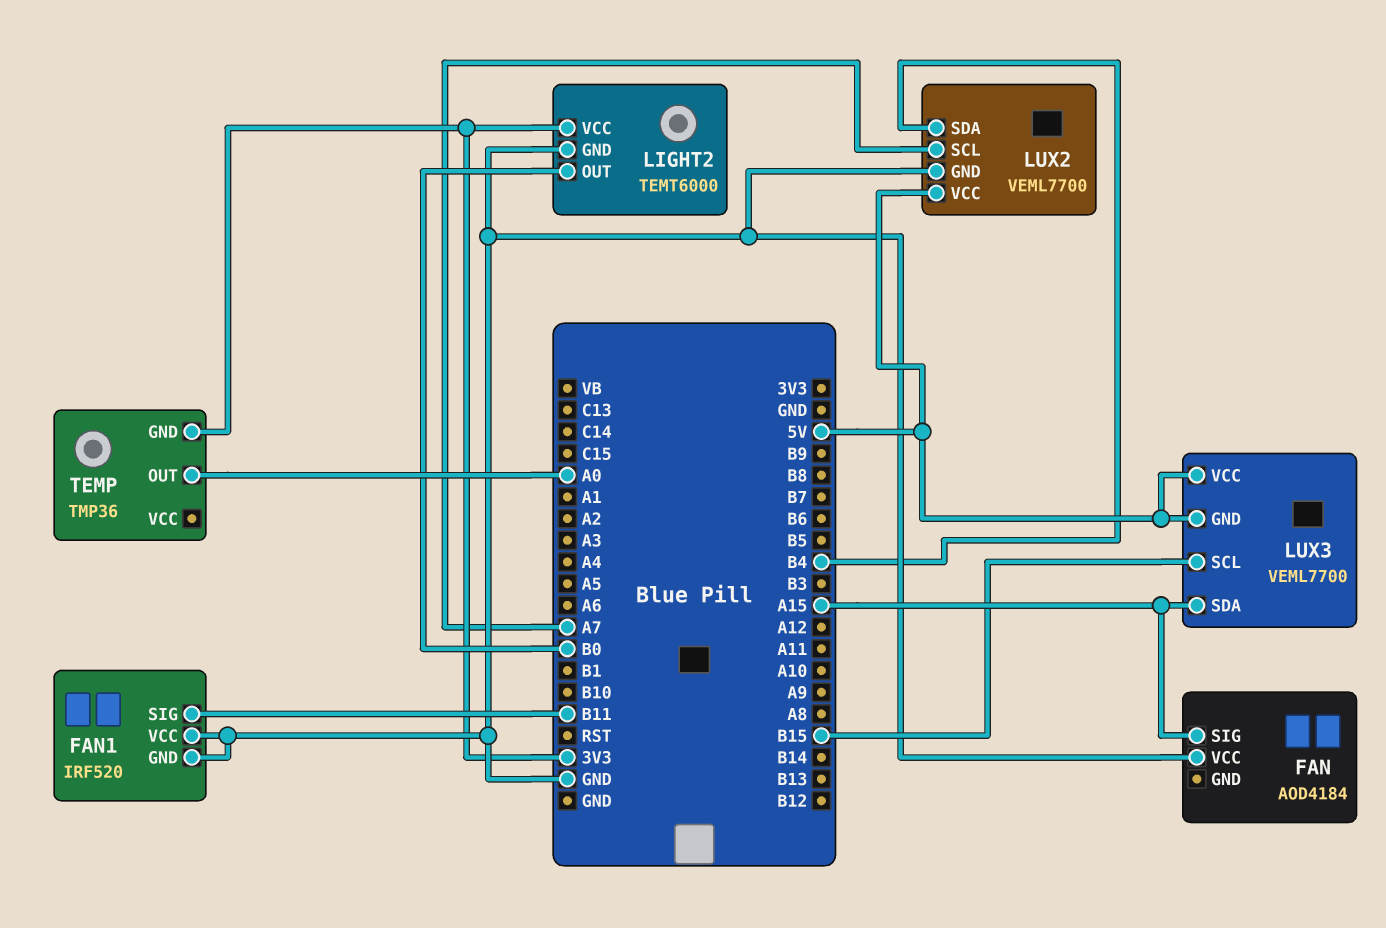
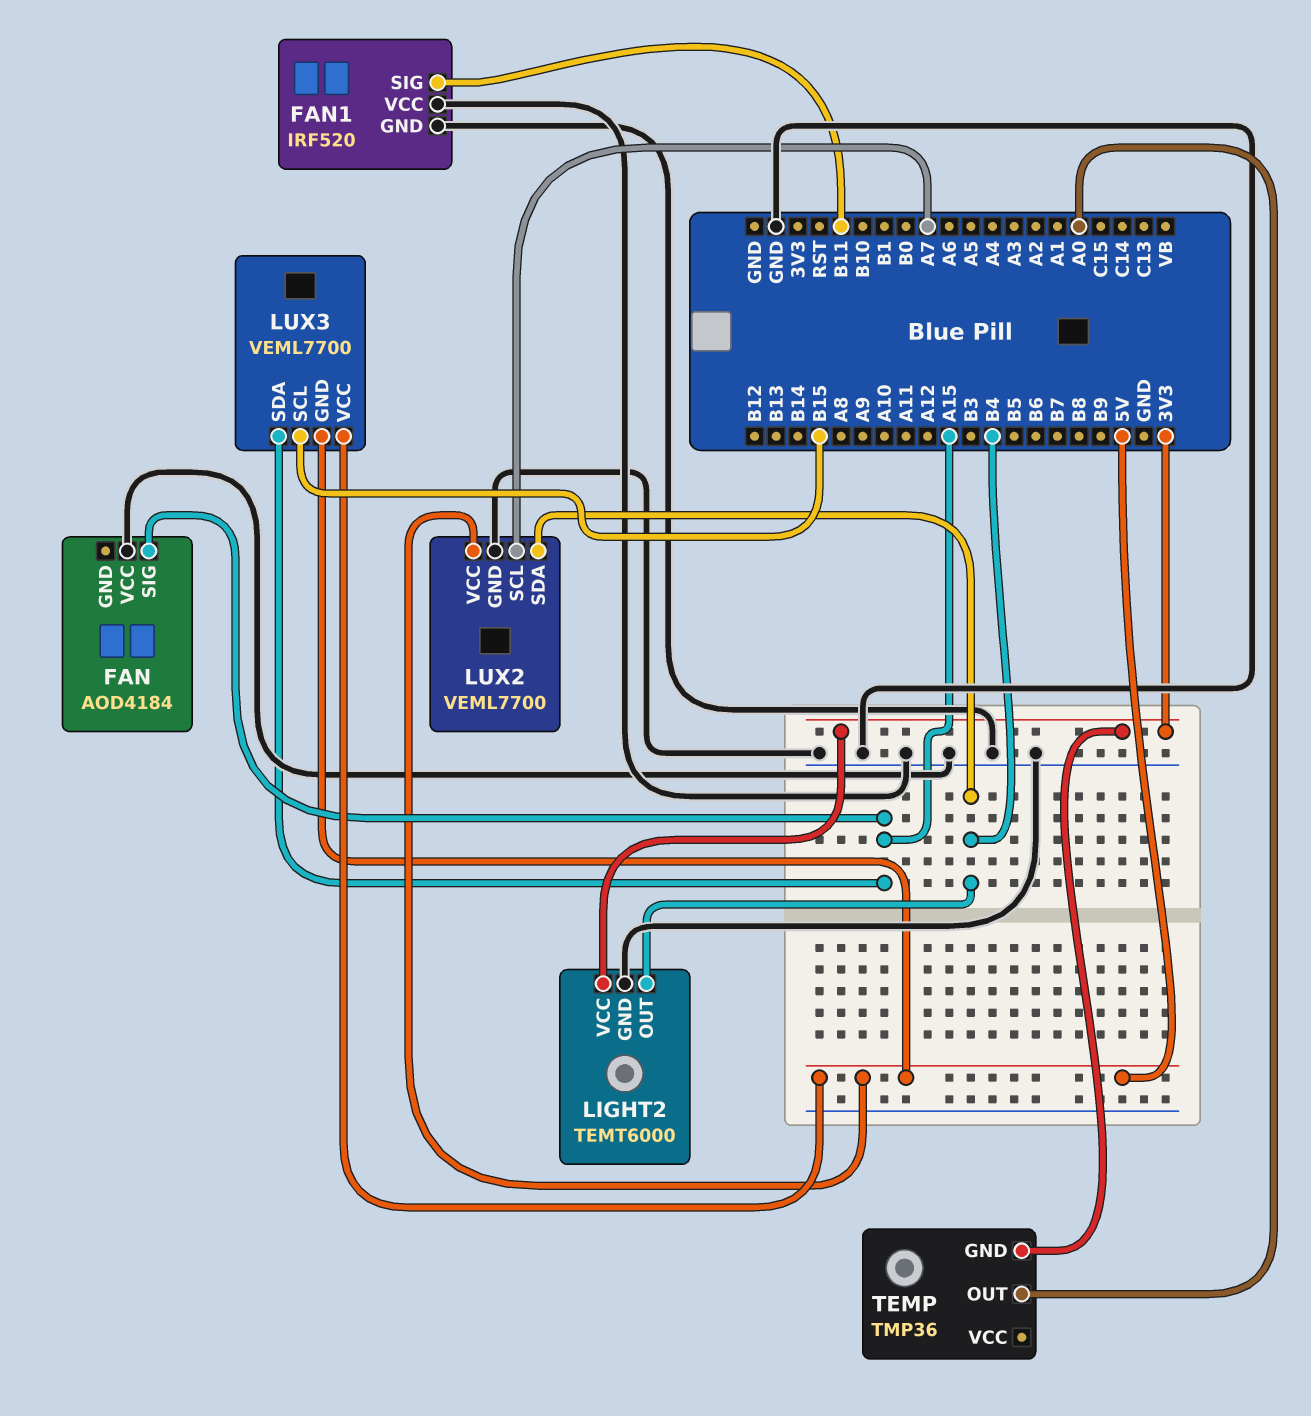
LIGHT2 pin OUT: B0 -> B4

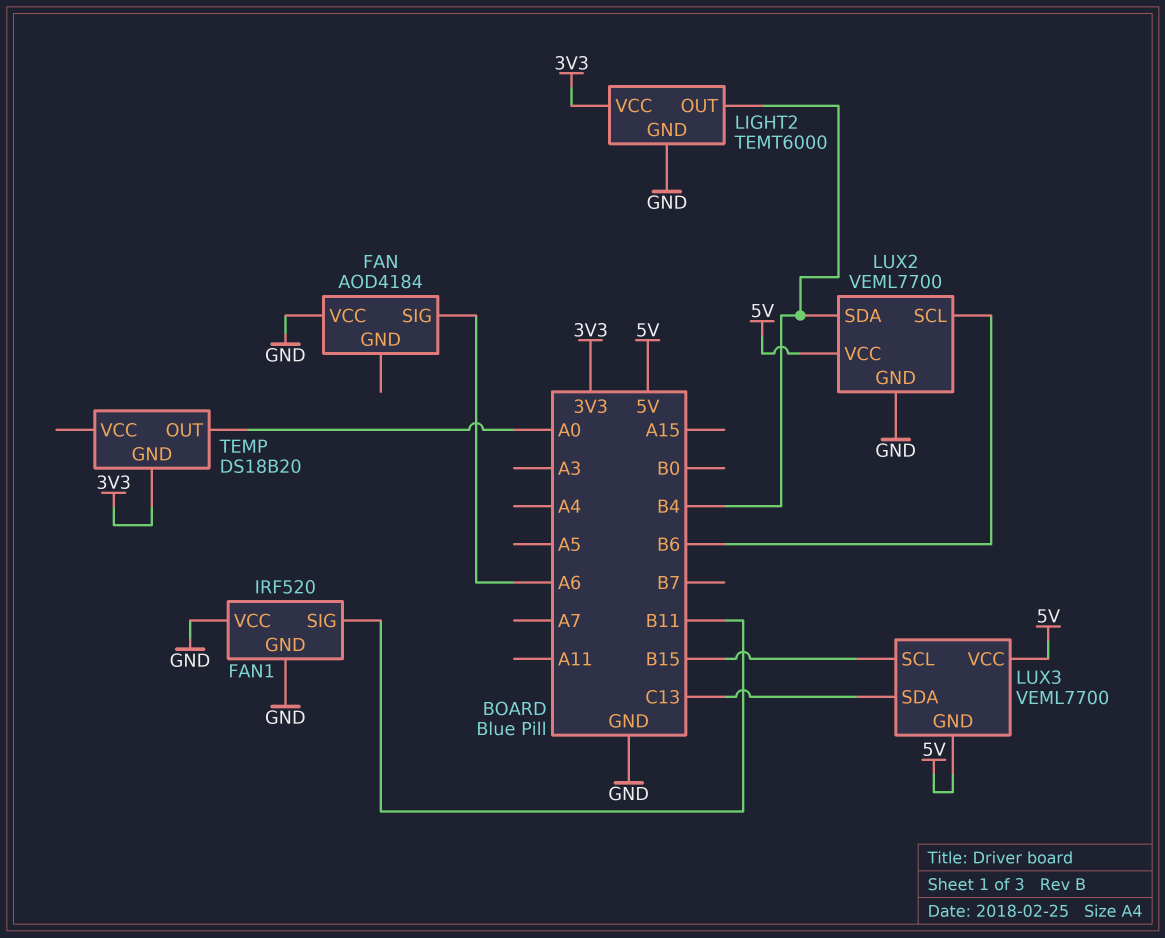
FAN pin SIG: A15 -> A6
LUX2 pin SCL: A7 -> B6
LUX3 pin SDA: A15 -> C13
TEMP: TMP36 -> DS18B20

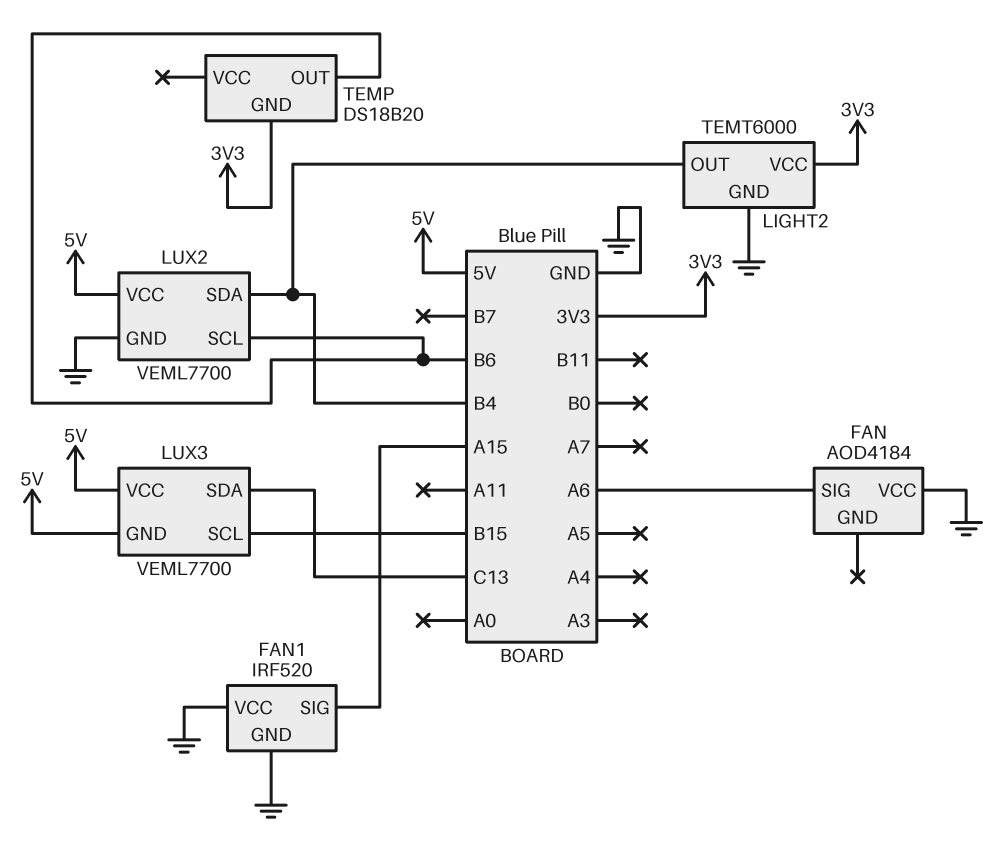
FAN1 pin SIG: B11 -> A15
TEMP pin OUT: A0 -> B6

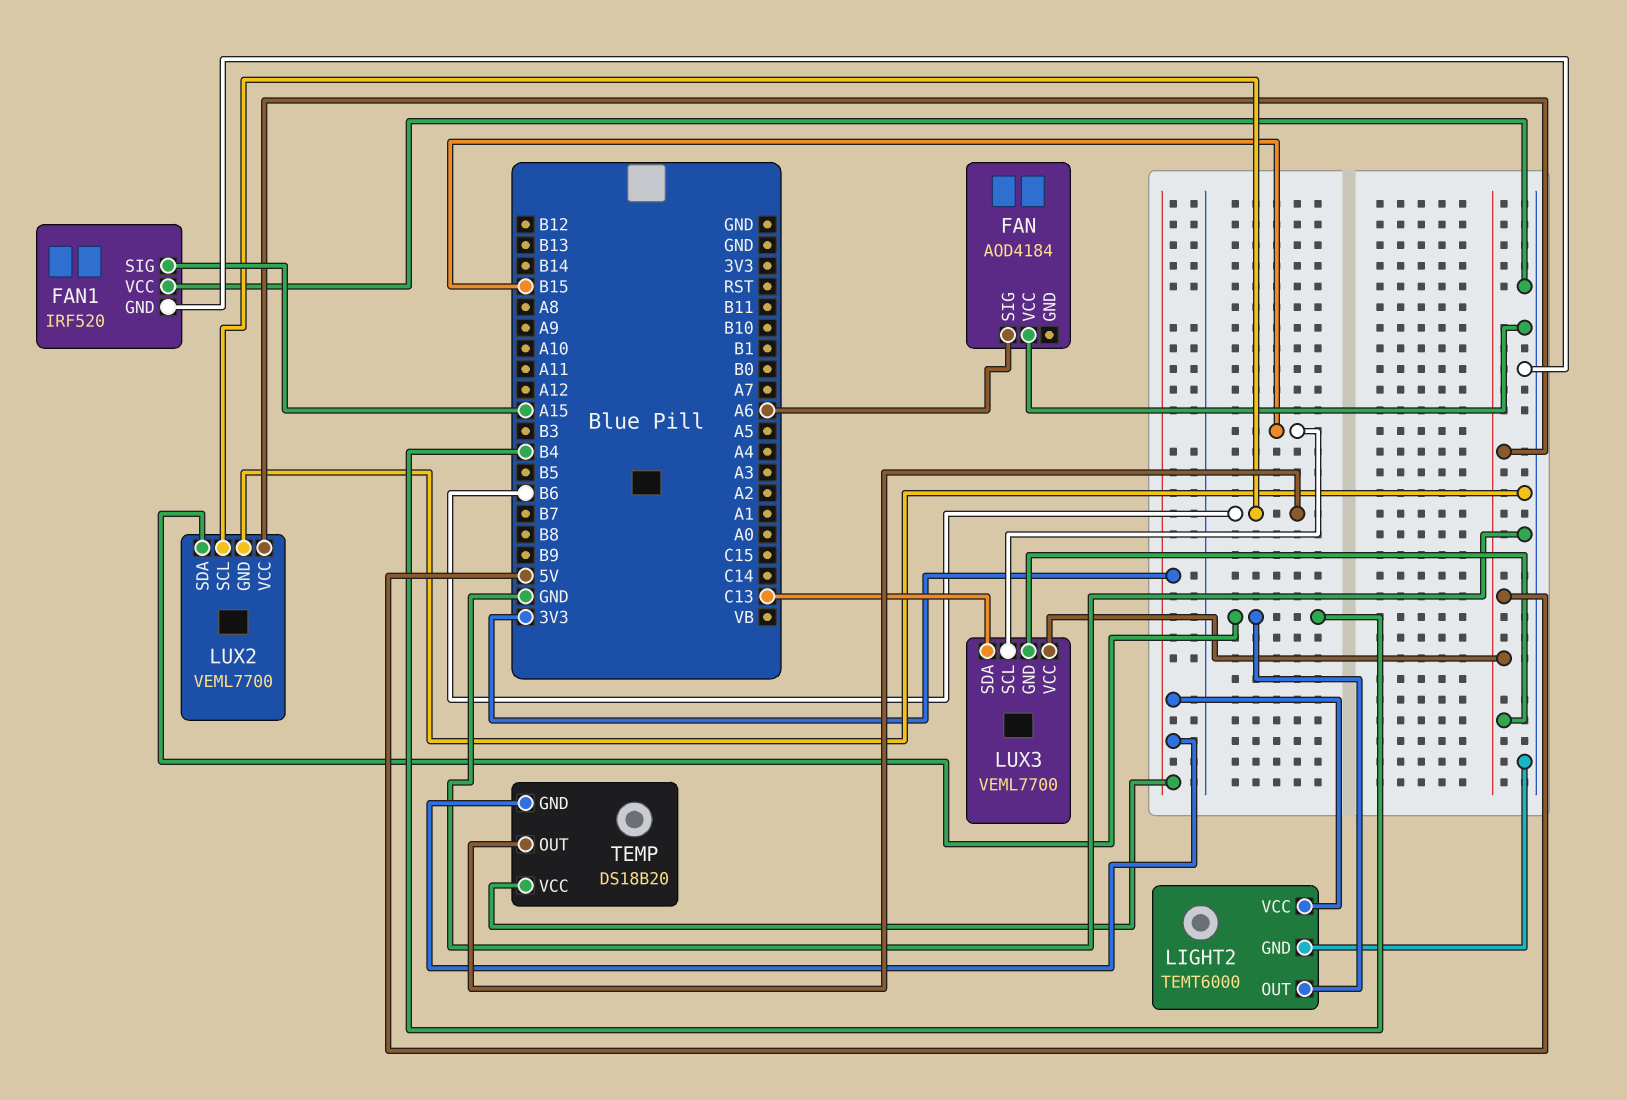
TEMP pin VCC: none -> 3V3

